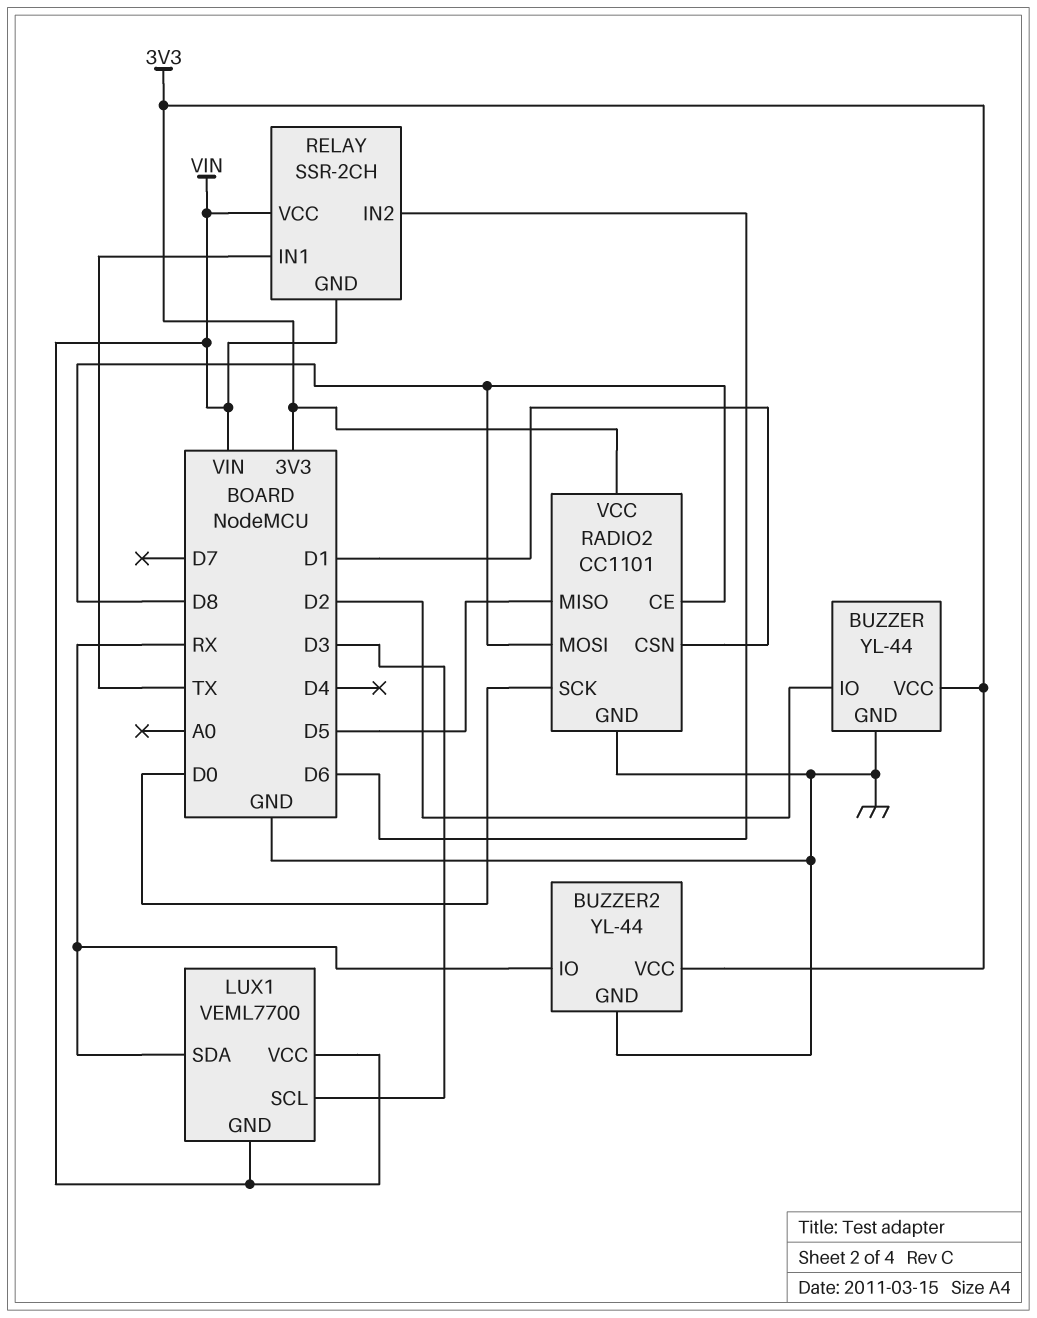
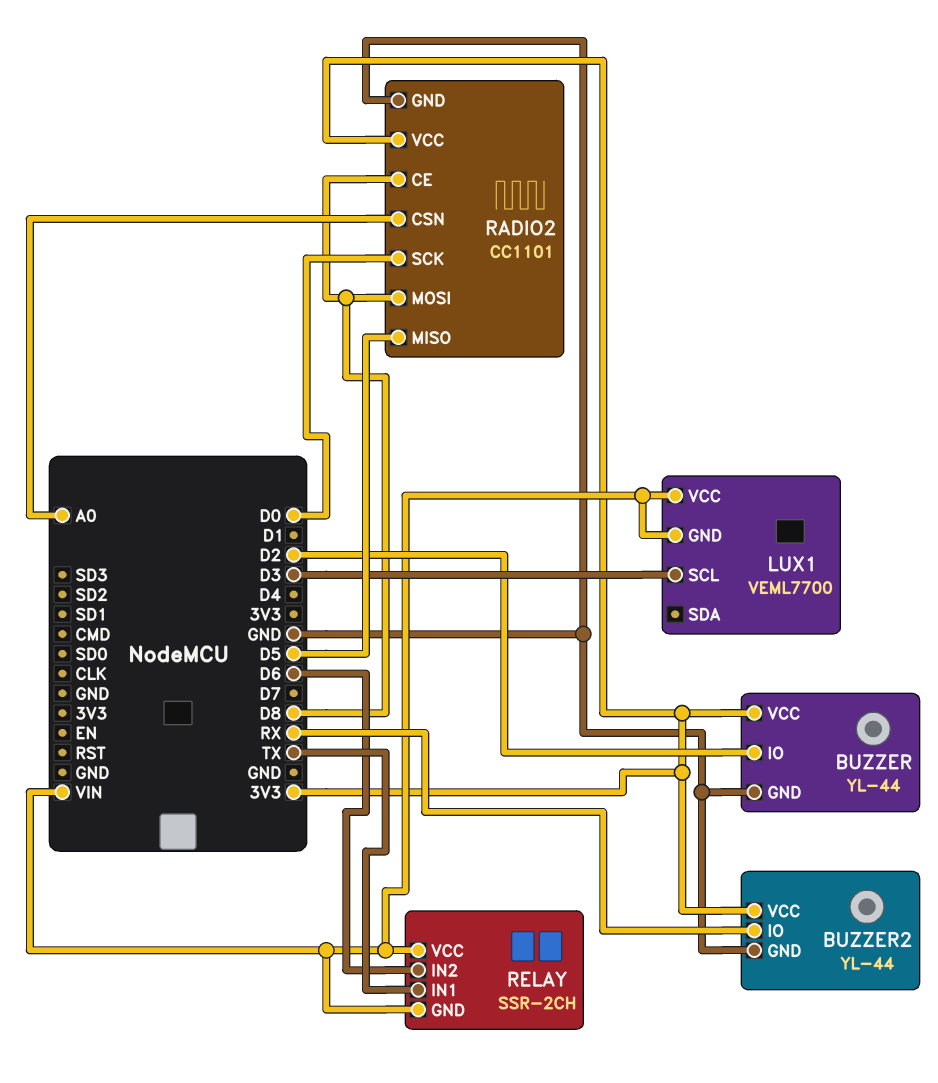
LUX1 pin SDA: RX -> none
RADIO2 pin CSN: D1 -> A0

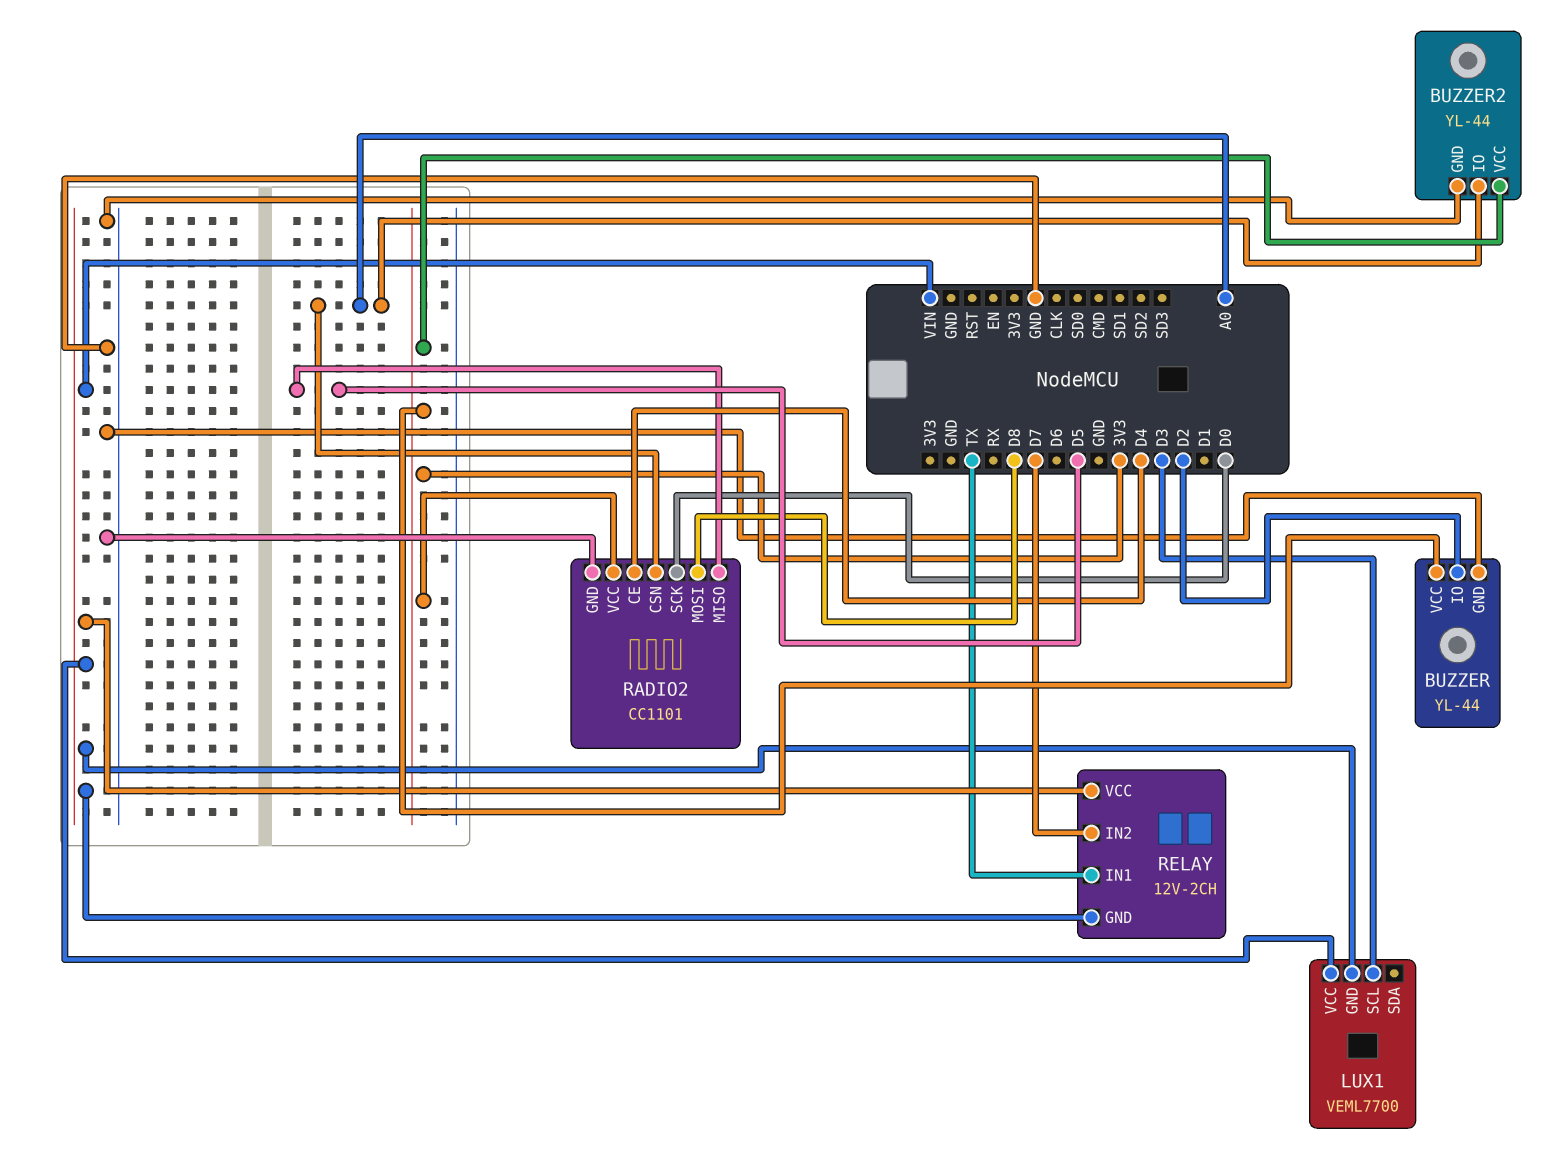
BUZZER2 pin IO: RX -> A0
RADIO2 pin CE: D8 -> D4
RELAY: SSR-2CH -> 12V-2CH
RELAY pin IN2: D6 -> D7

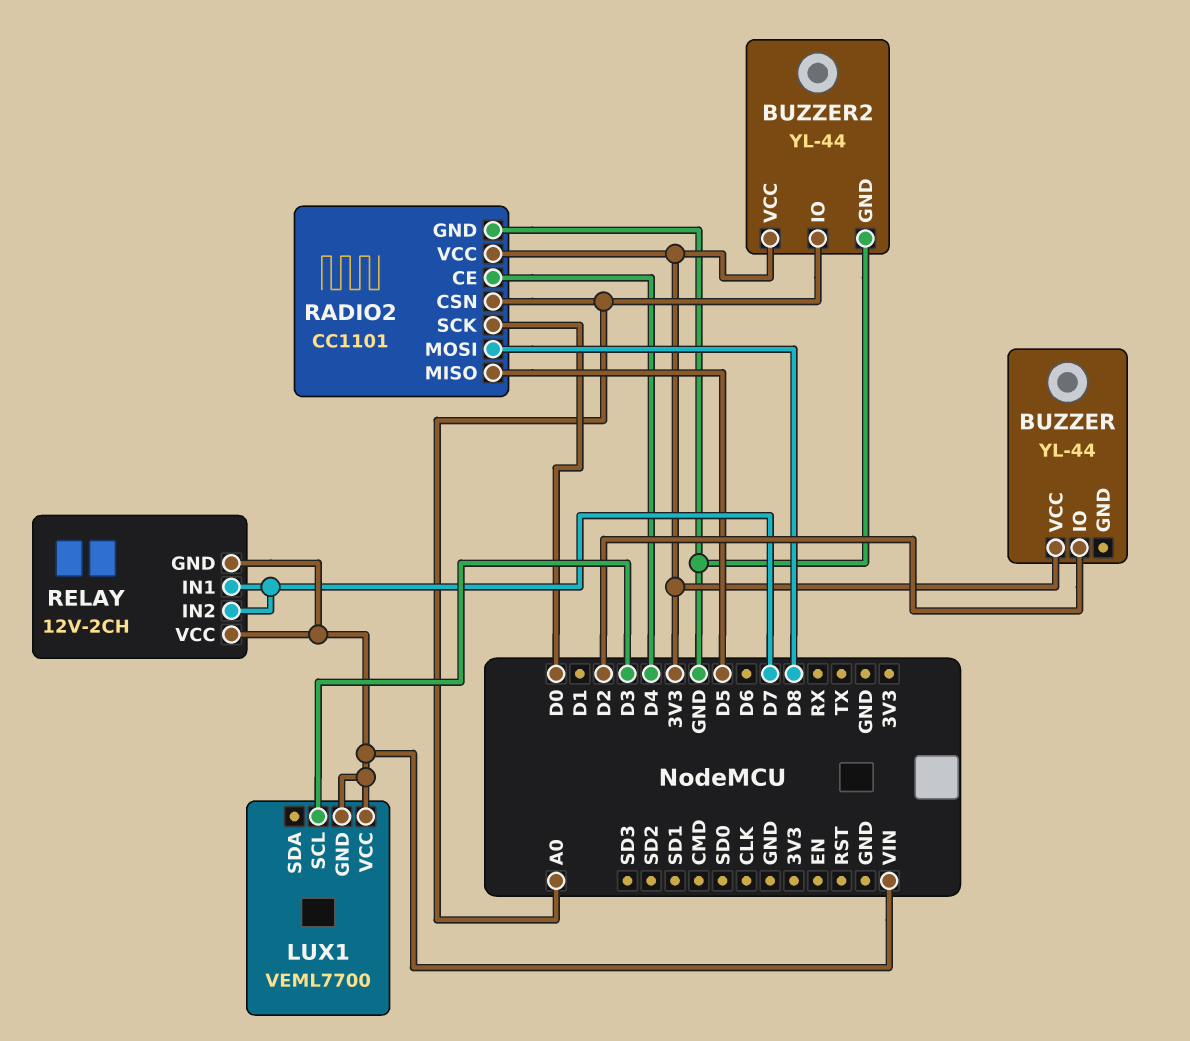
BUZZER pin GND: GND -> none
RELAY pin IN1: TX -> D7

